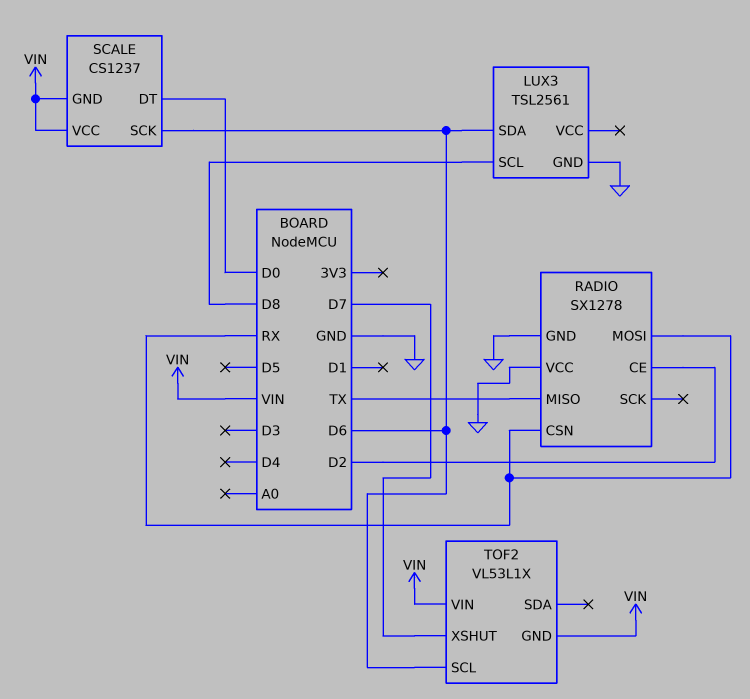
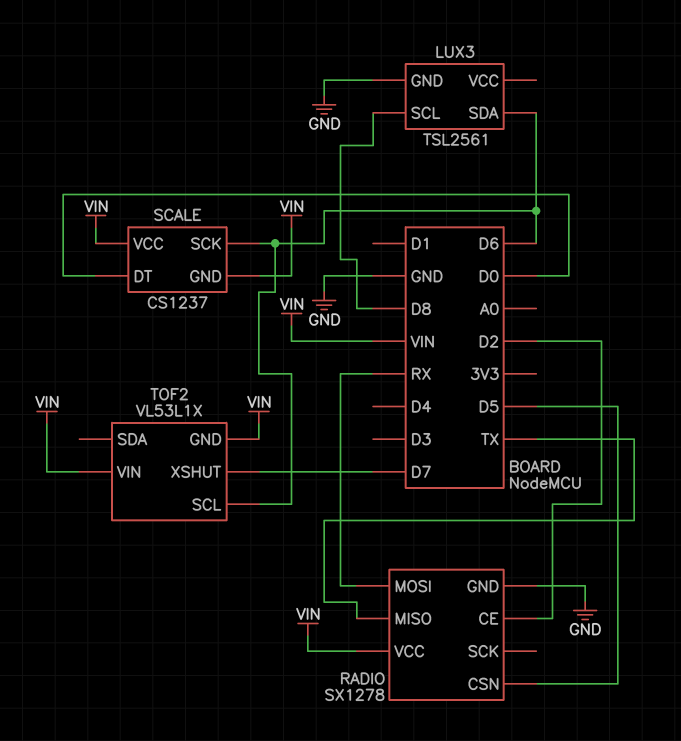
RADIO pin CSN: RX -> D5
RADIO pin VCC: GND -> VIN

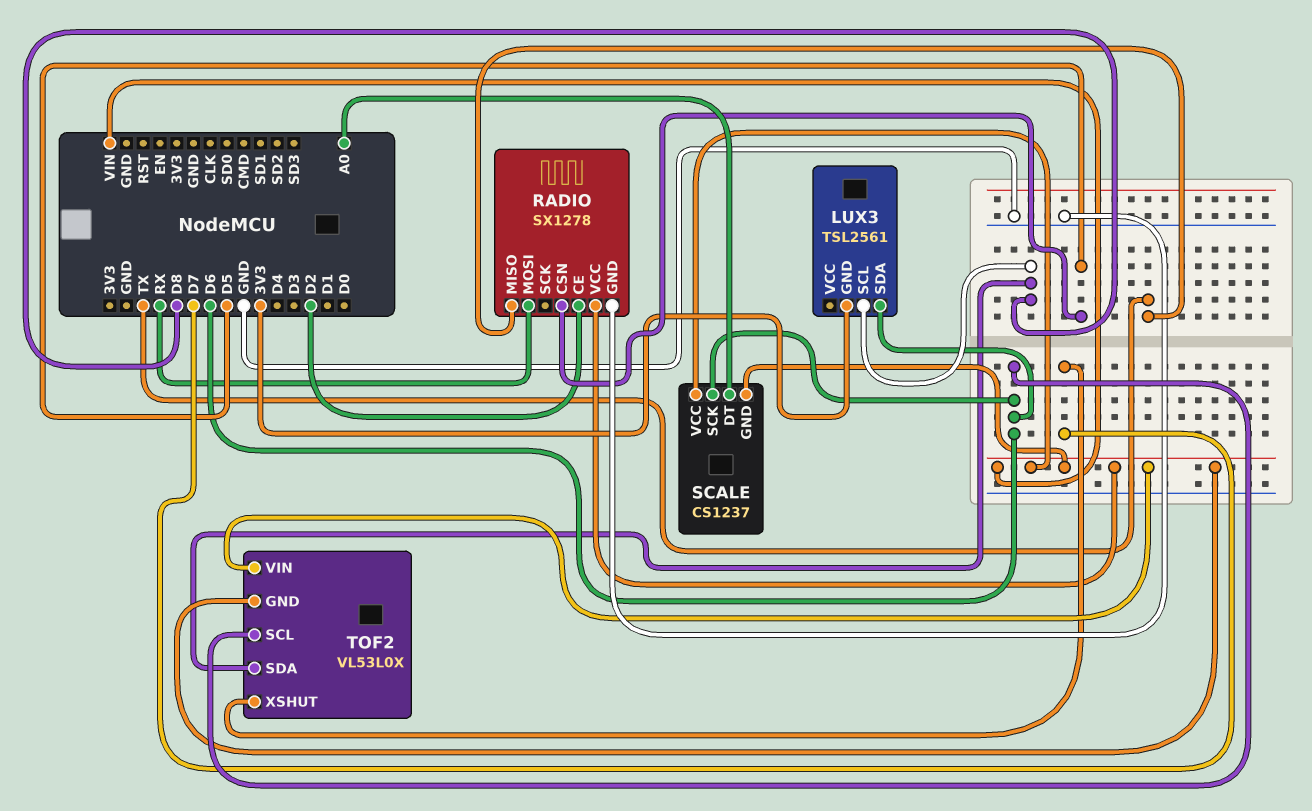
LUX3 pin GND: GND -> 3V3
SCALE pin DT: D0 -> A0
TOF2: VL53L1X -> VL53L0X
TOF2 pin SDA: none -> D8

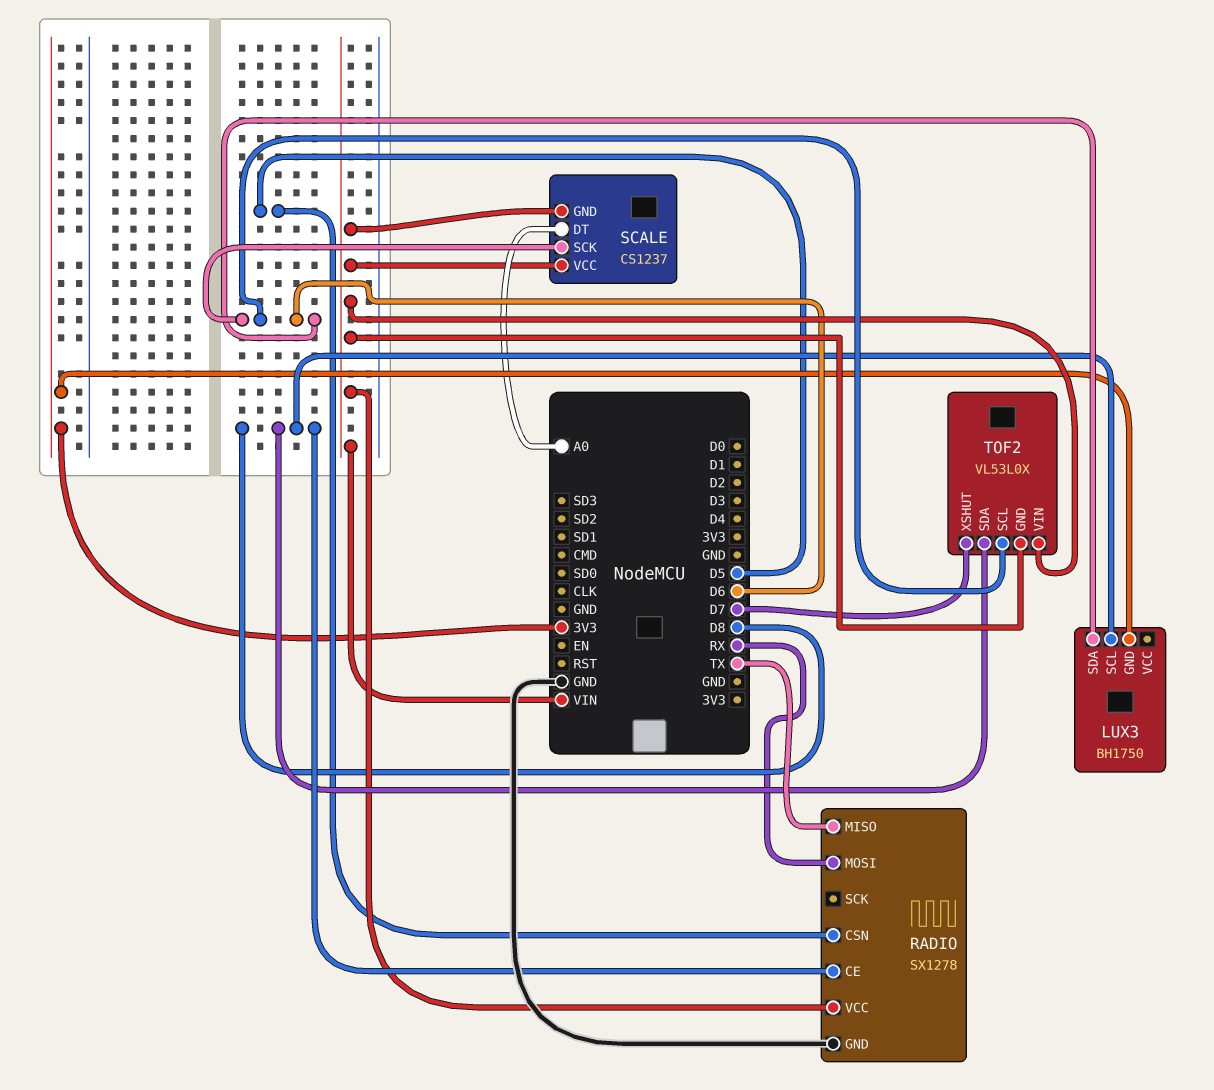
LUX3: TSL2561 -> BH1750
RADIO pin CE: D2 -> D8

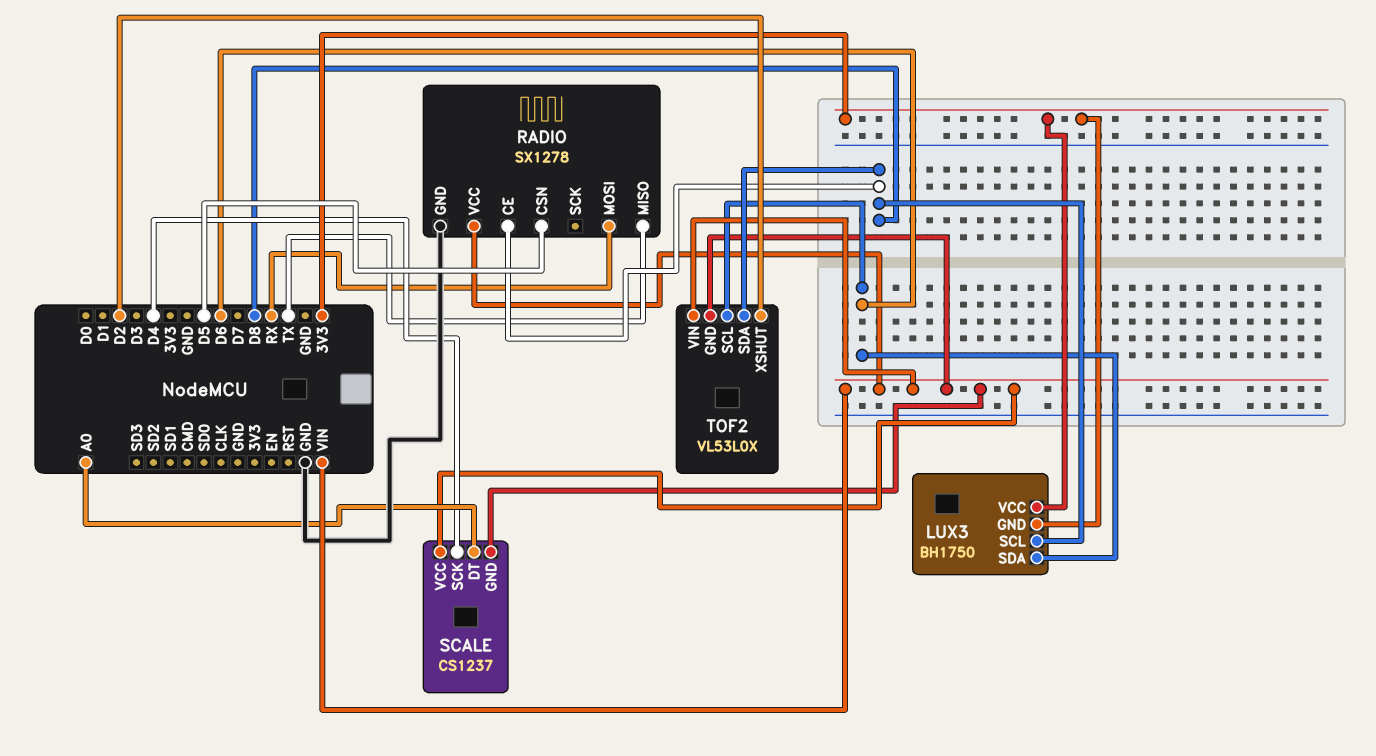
LUX3 pin VCC: none -> 3V3
SCALE pin SCK: D6 -> D4
TOF2 pin XSHUT: D7 -> D2

